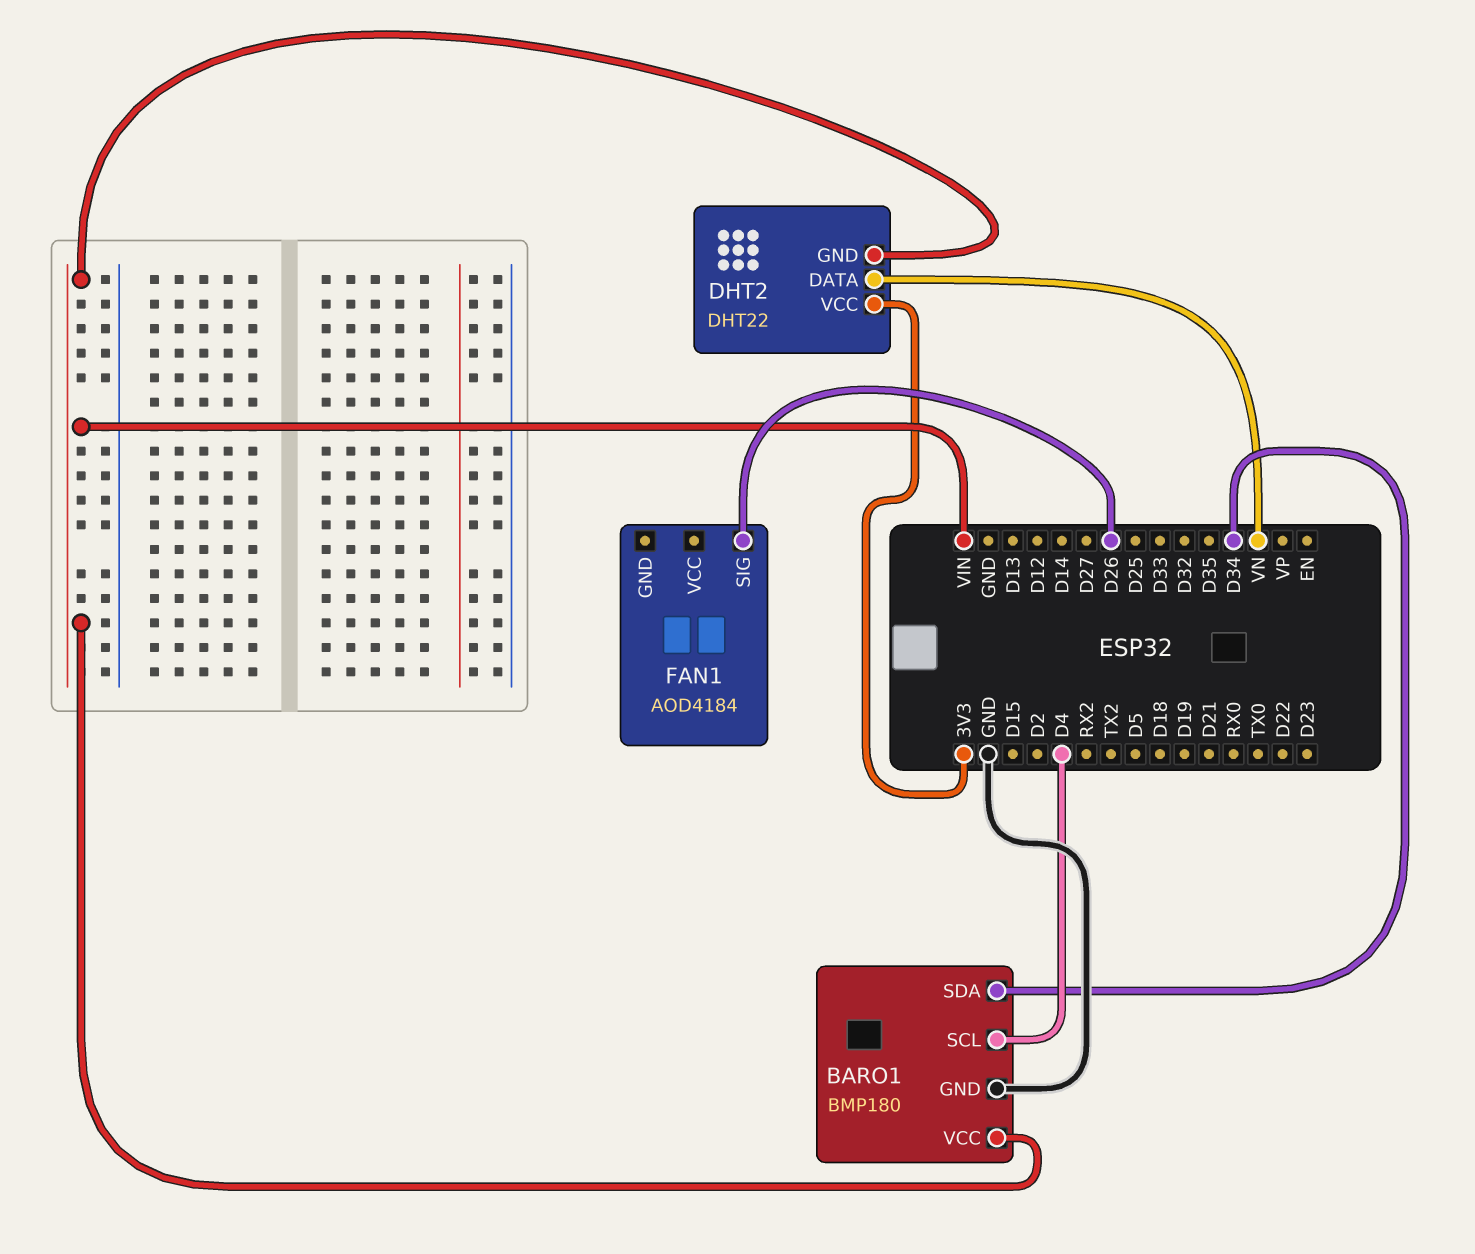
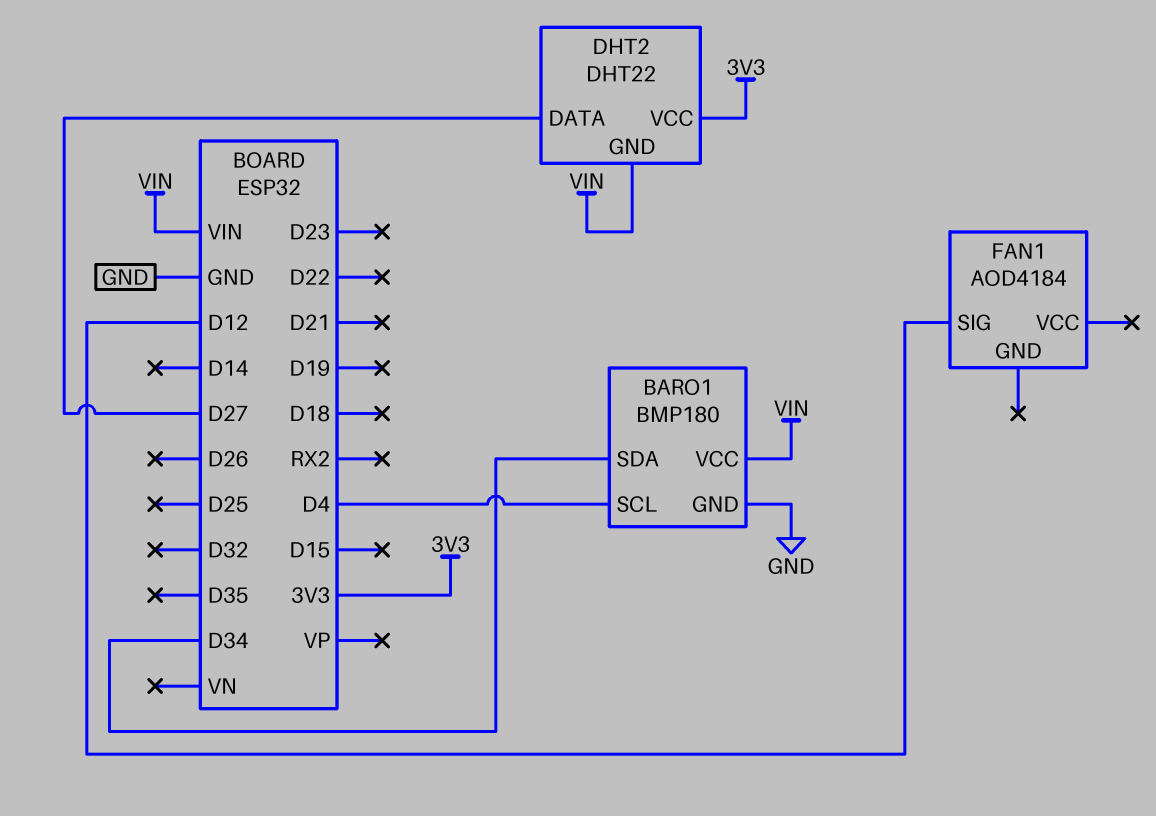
DHT2 pin DATA: VN -> D27
FAN1 pin SIG: D26 -> D12

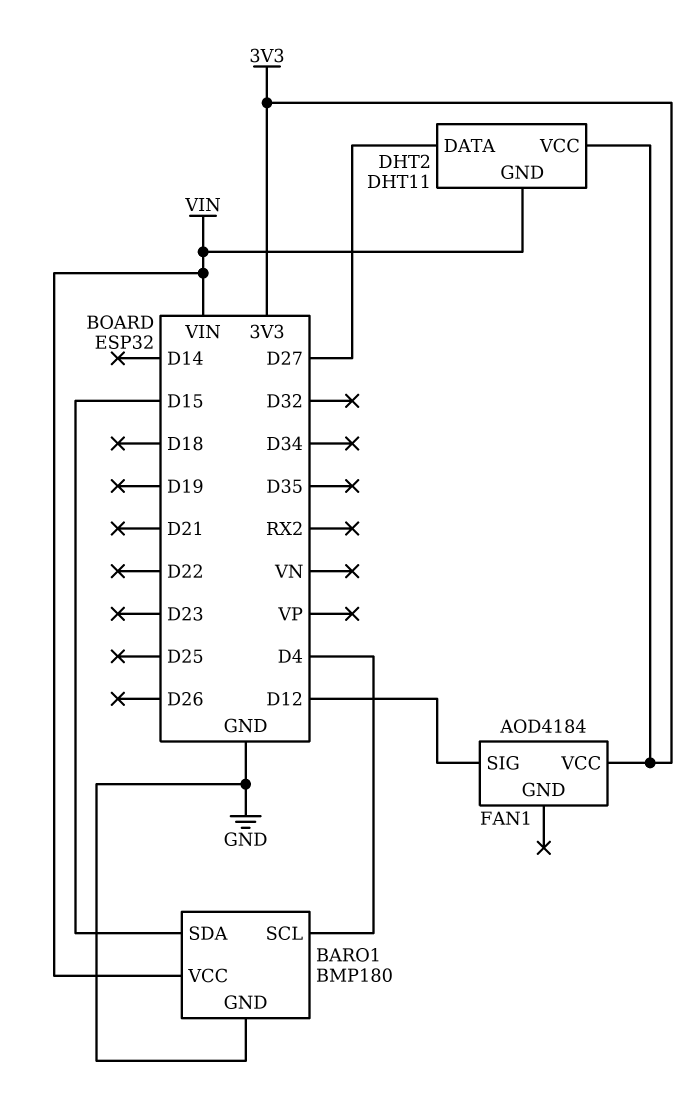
BARO1 pin SDA: D34 -> D15
DHT2: DHT22 -> DHT11
FAN1 pin VCC: none -> 3V3

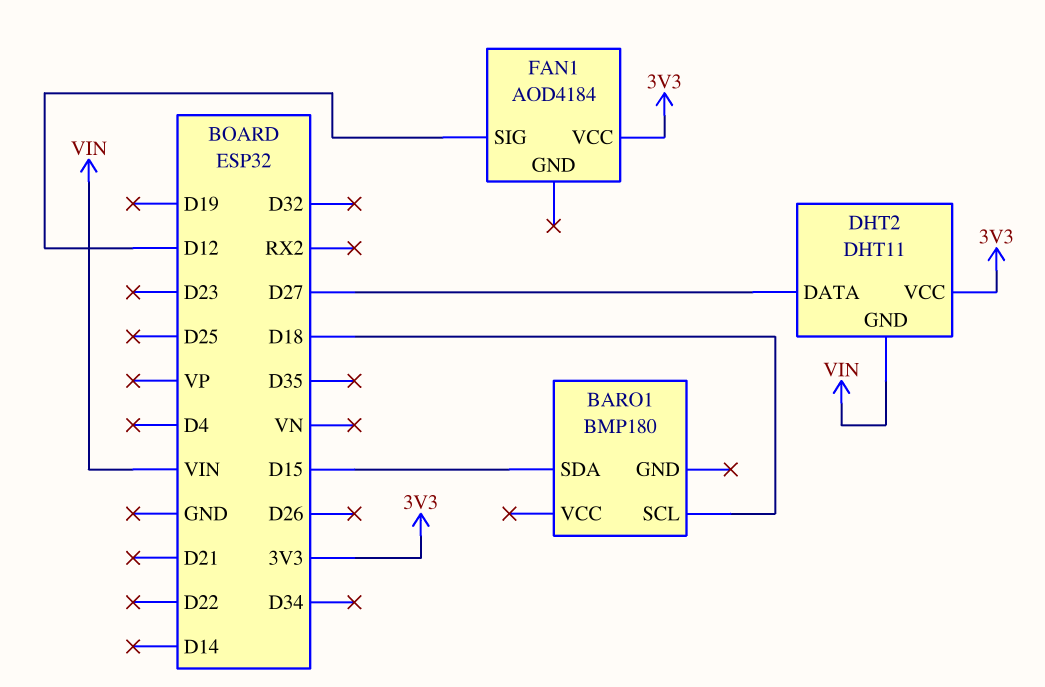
BARO1 pin GND: GND -> none
BARO1 pin SCL: D4 -> D18
BARO1 pin VCC: VIN -> none

